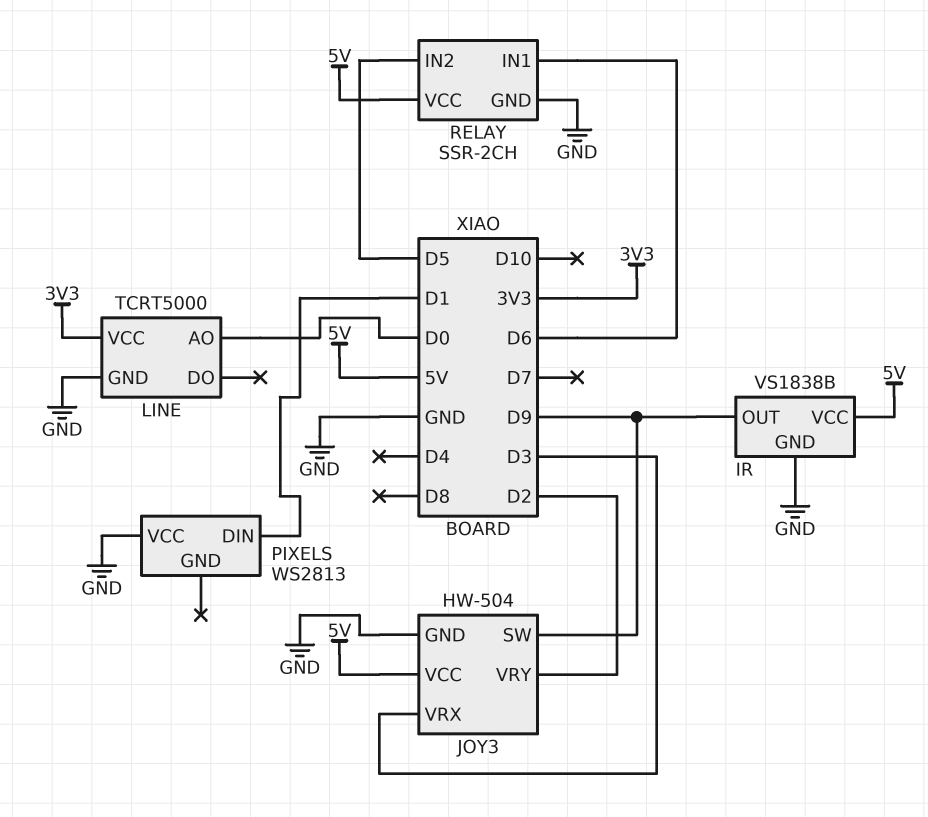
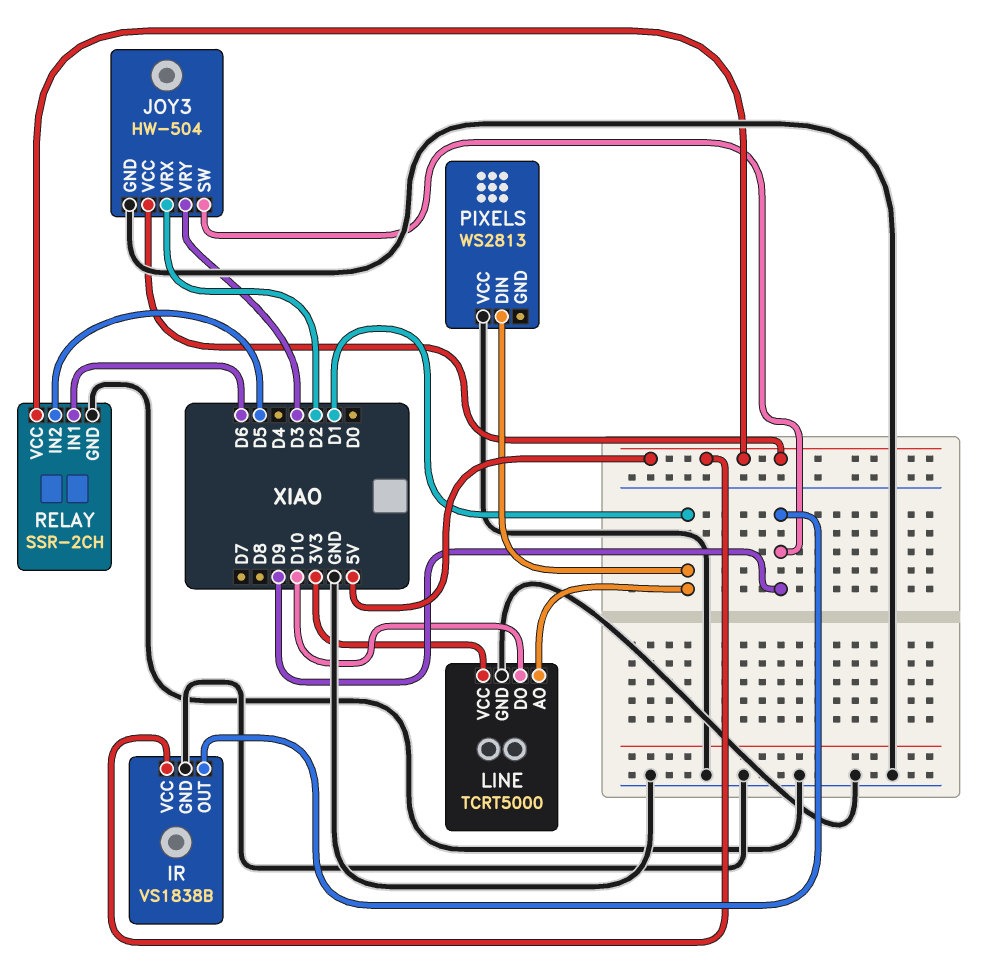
JOY3 pin VRX: D3 -> D2
JOY3 pin VRY: D2 -> D3
LINE pin AO: D0 -> D1
LINE pin DO: none -> D10

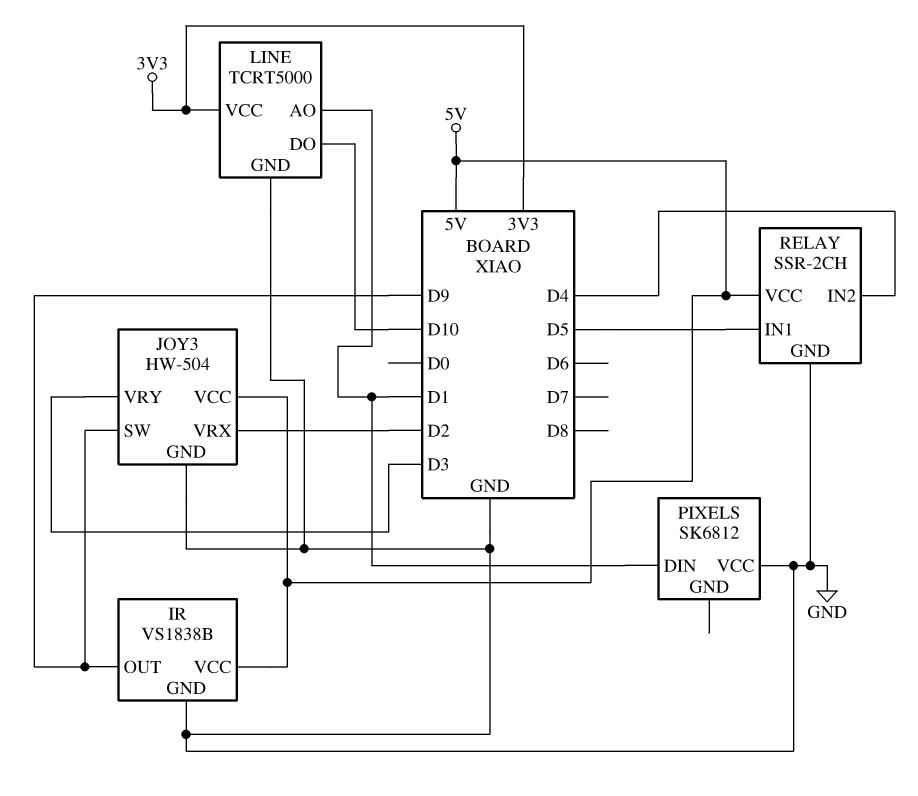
PIXELS: WS2813 -> SK6812
RELAY pin IN1: D6 -> D5
RELAY pin IN2: D5 -> D4

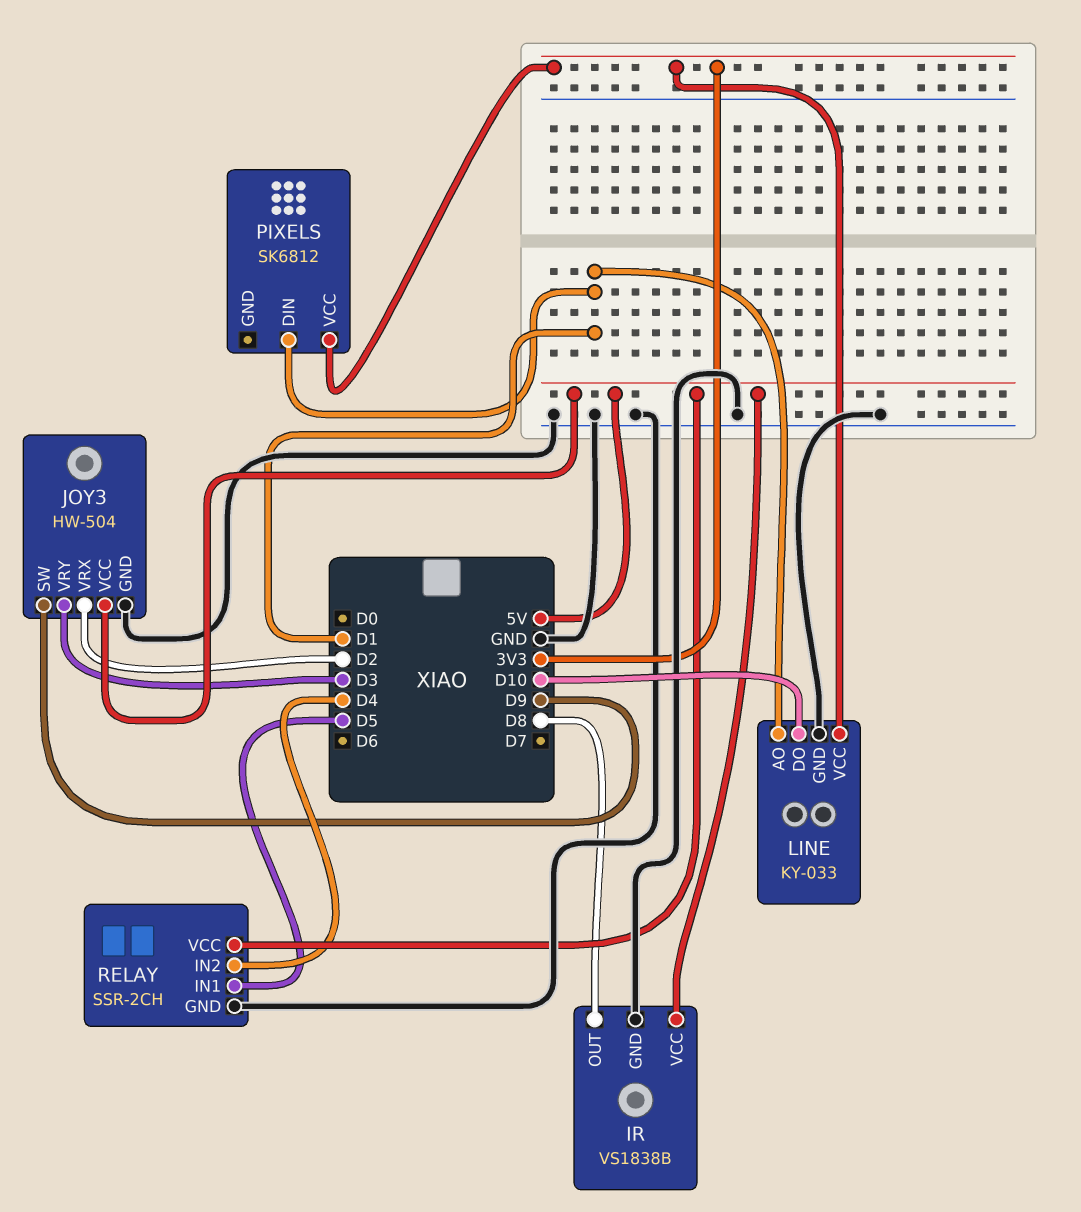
IR pin OUT: D9 -> D8
LINE: TCRT5000 -> KY-033
PIXELS pin VCC: GND -> 3V3

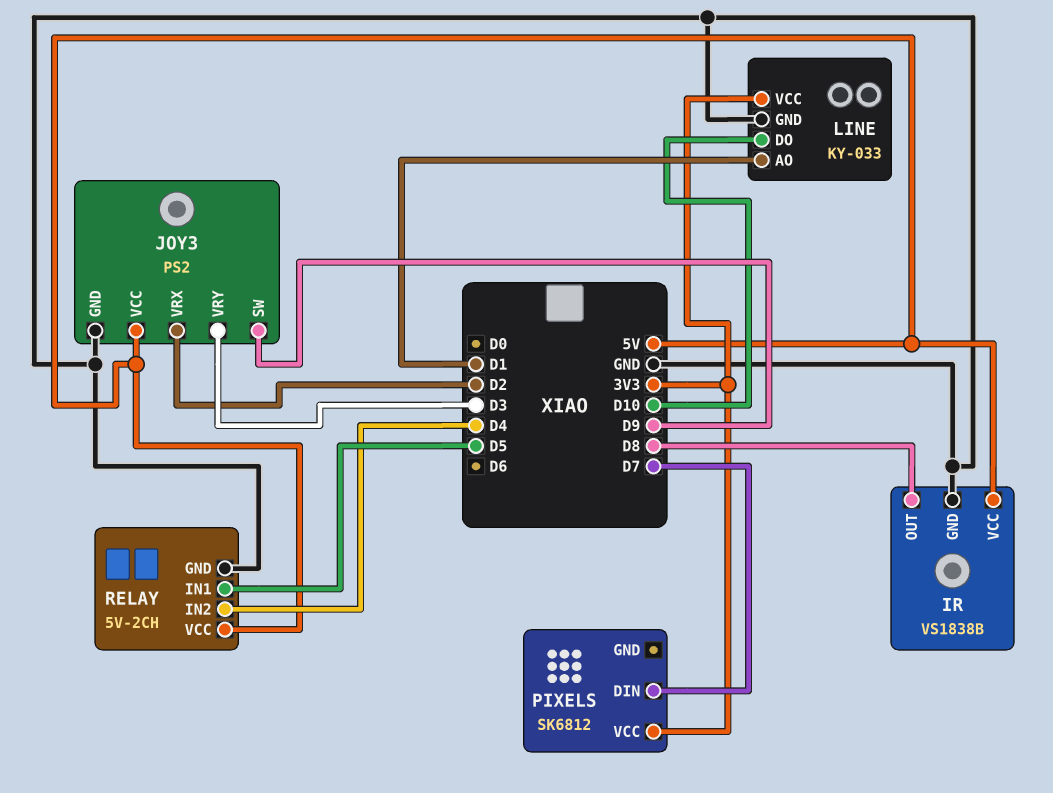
JOY3: HW-504 -> PS2
PIXELS pin DIN: D1 -> D7
RELAY: SSR-2CH -> 5V-2CH

